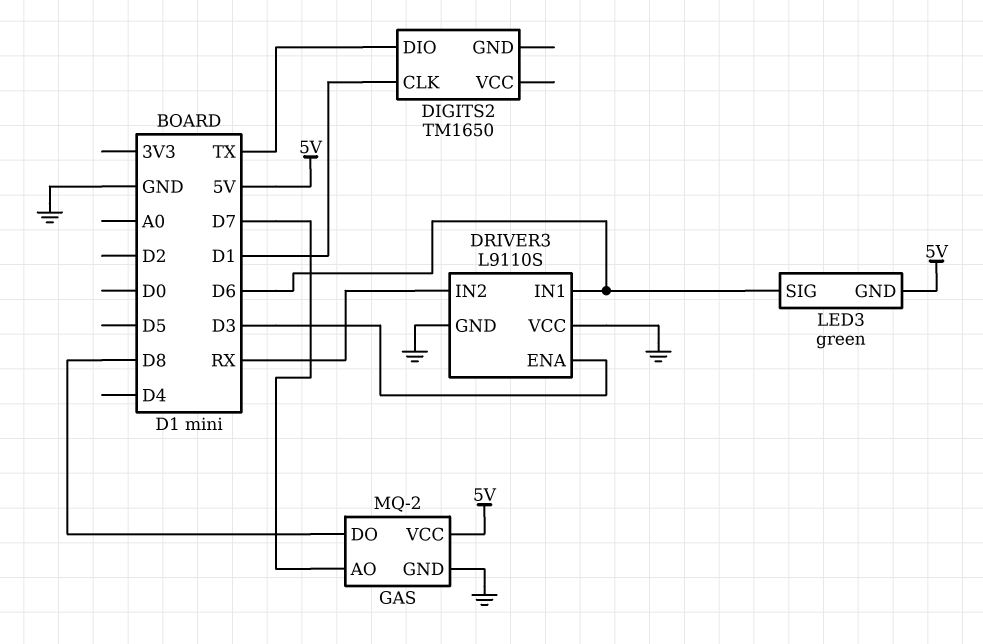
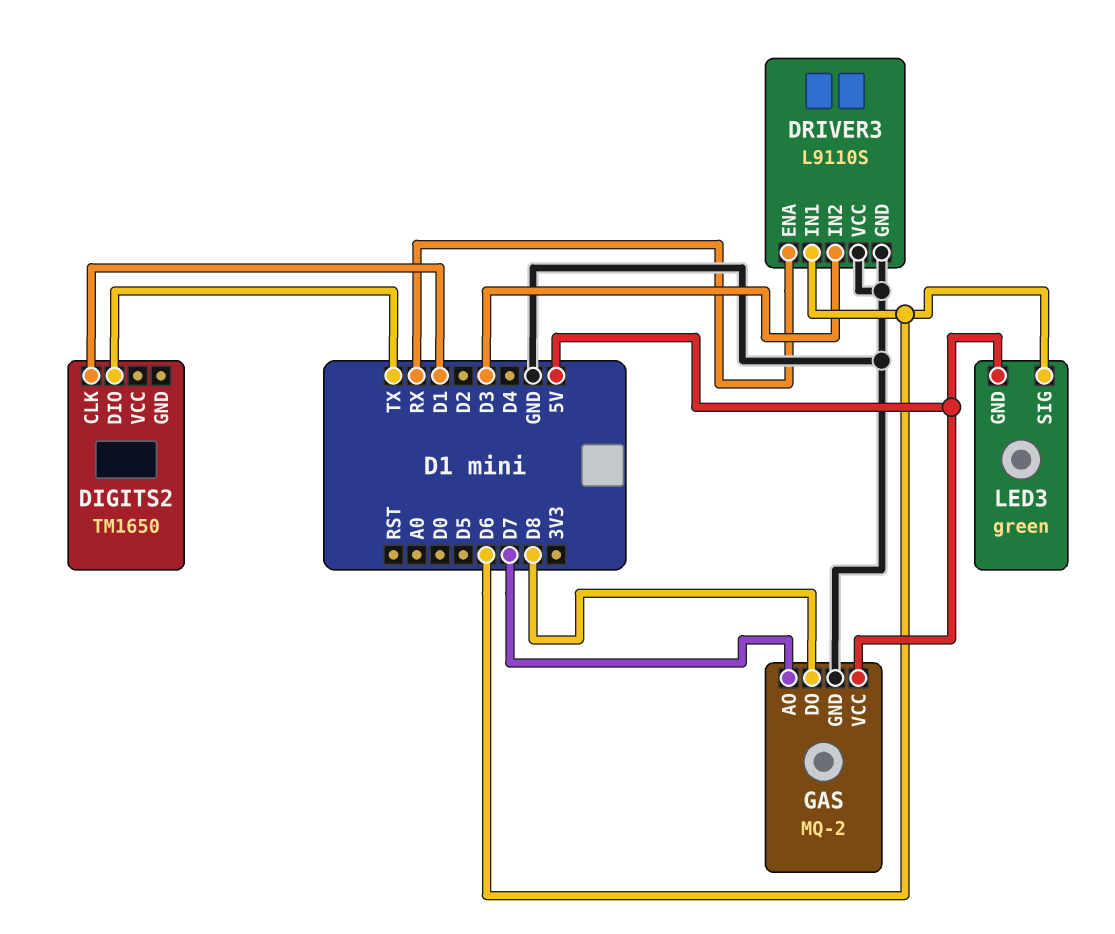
DRIVER3 pin ENA: D3 -> RX
DRIVER3 pin IN2: RX -> D3

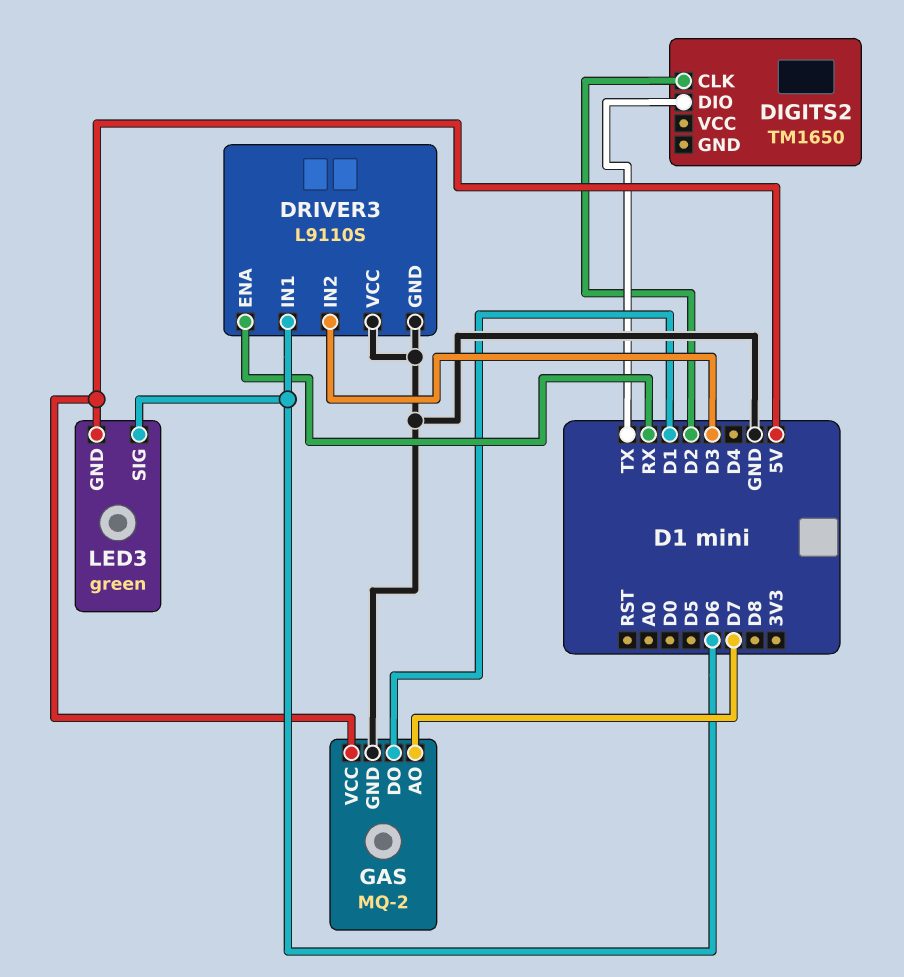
DIGITS2 pin CLK: D1 -> D2
GAS pin DO: D8 -> D1

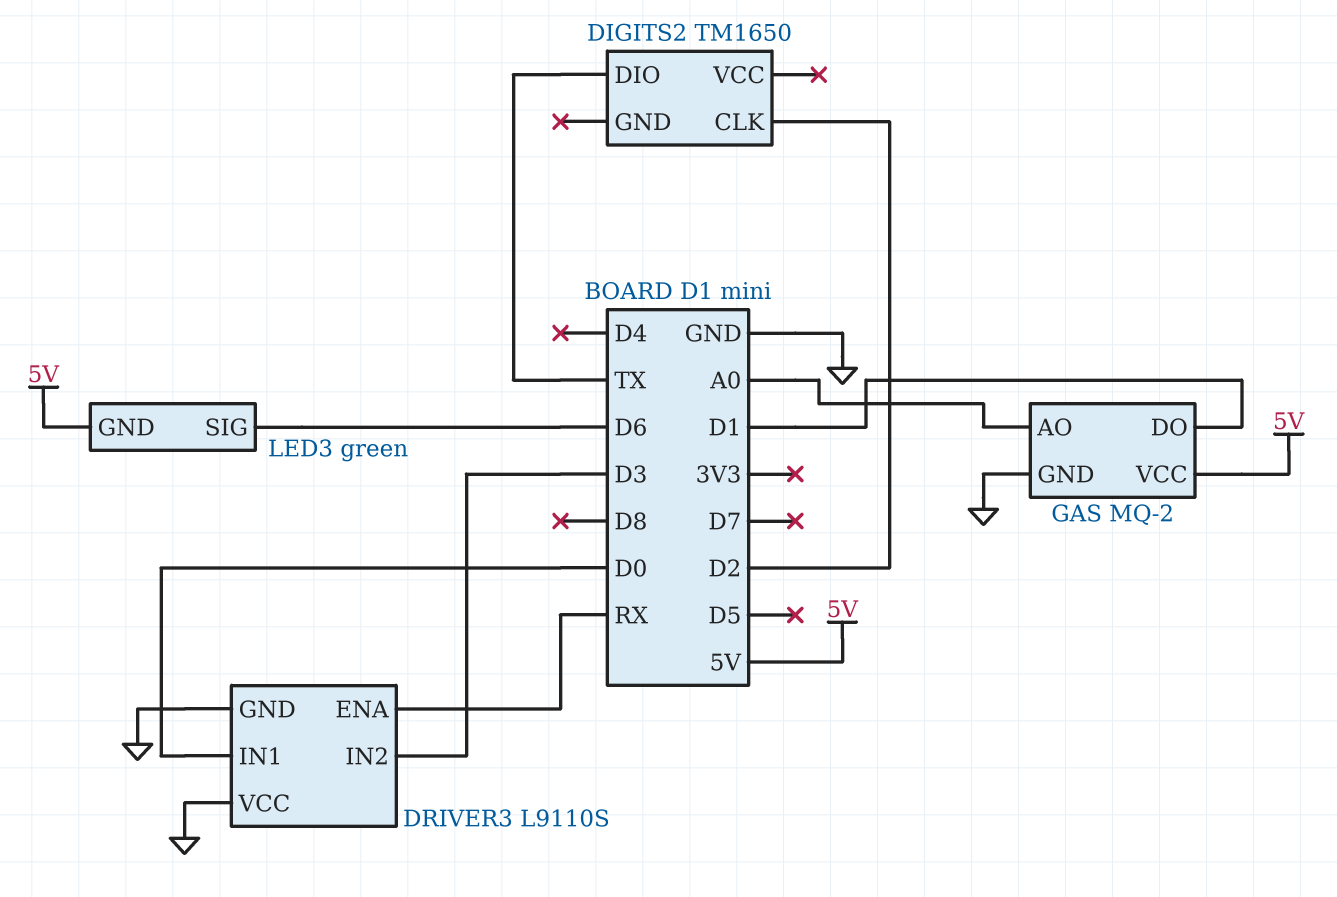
DRIVER3 pin IN1: D6 -> D0
GAS pin AO: D7 -> A0

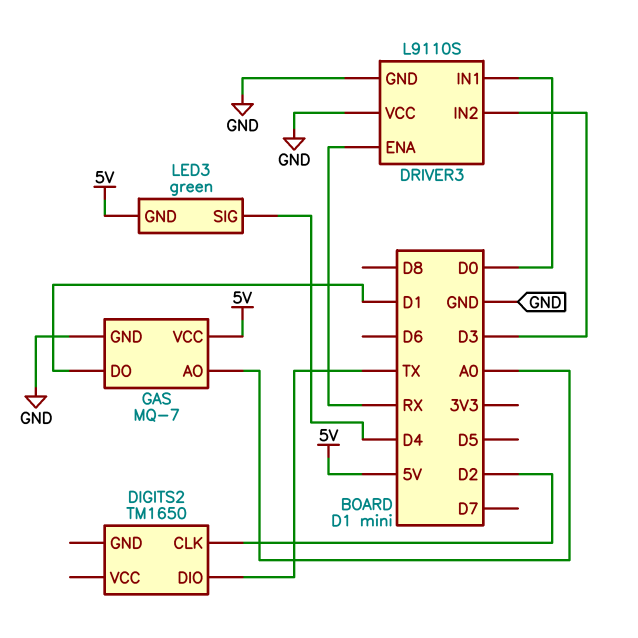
GAS: MQ-2 -> MQ-7
LED3 pin SIG: D6 -> D4

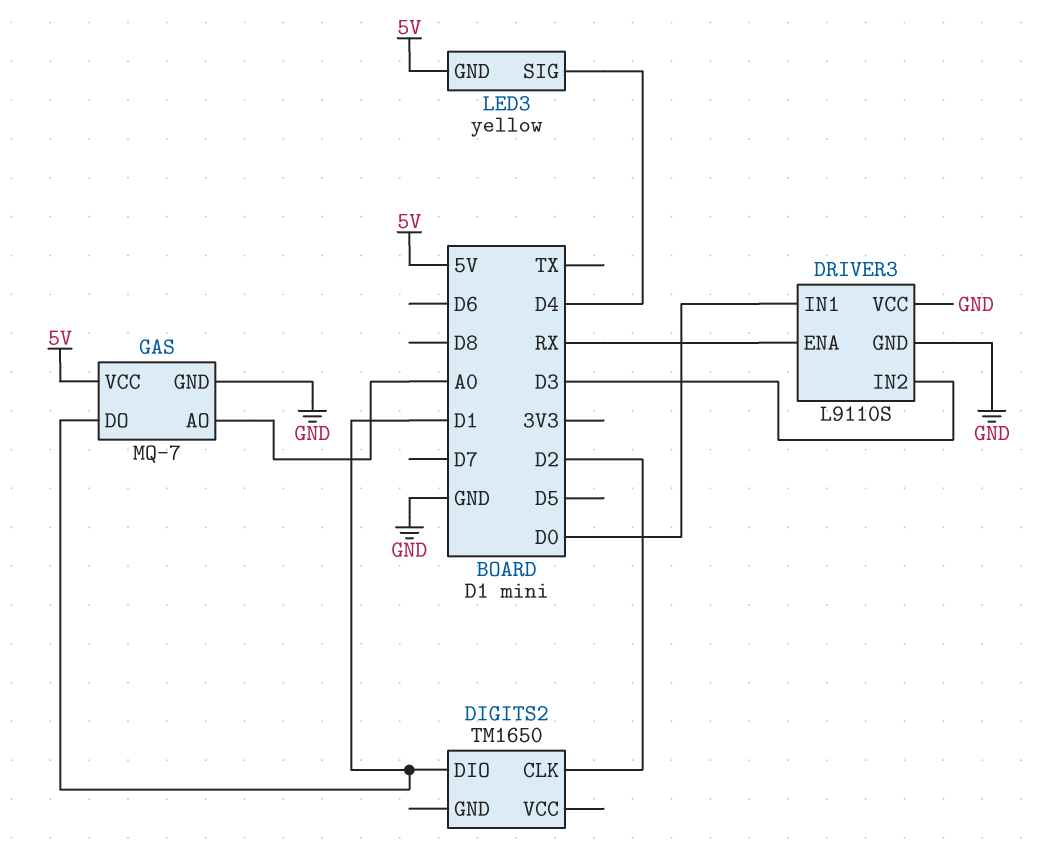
DIGITS2 pin DIO: TX -> D1
LED3: green -> yellow

